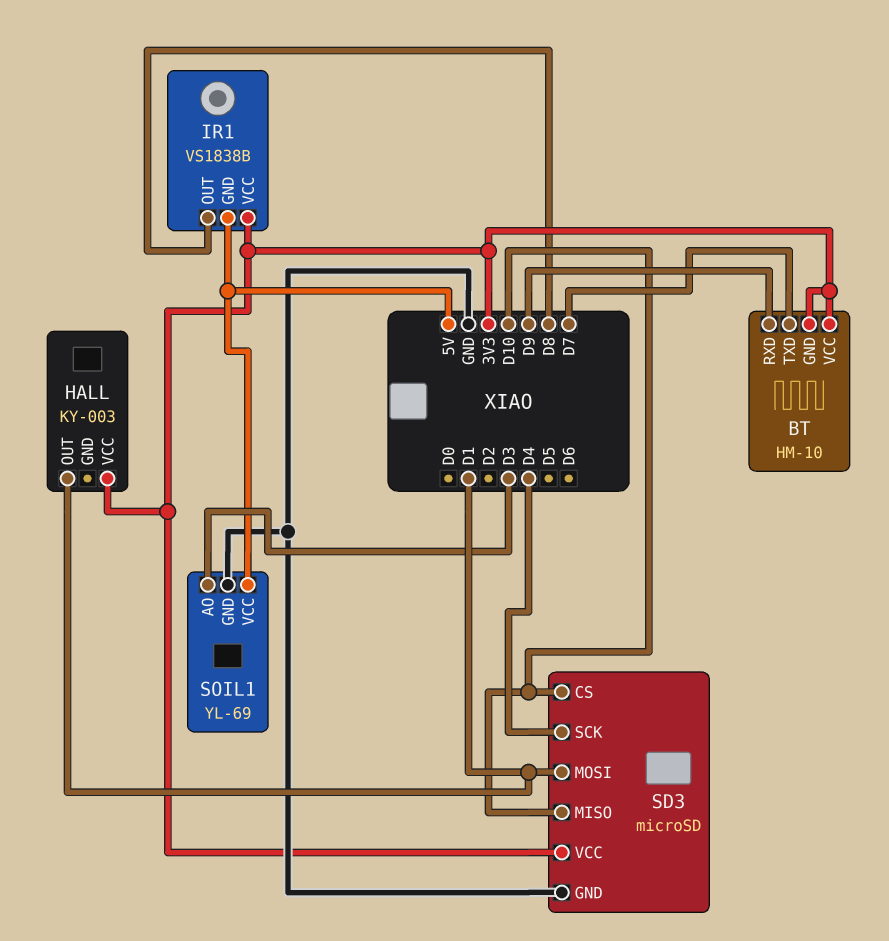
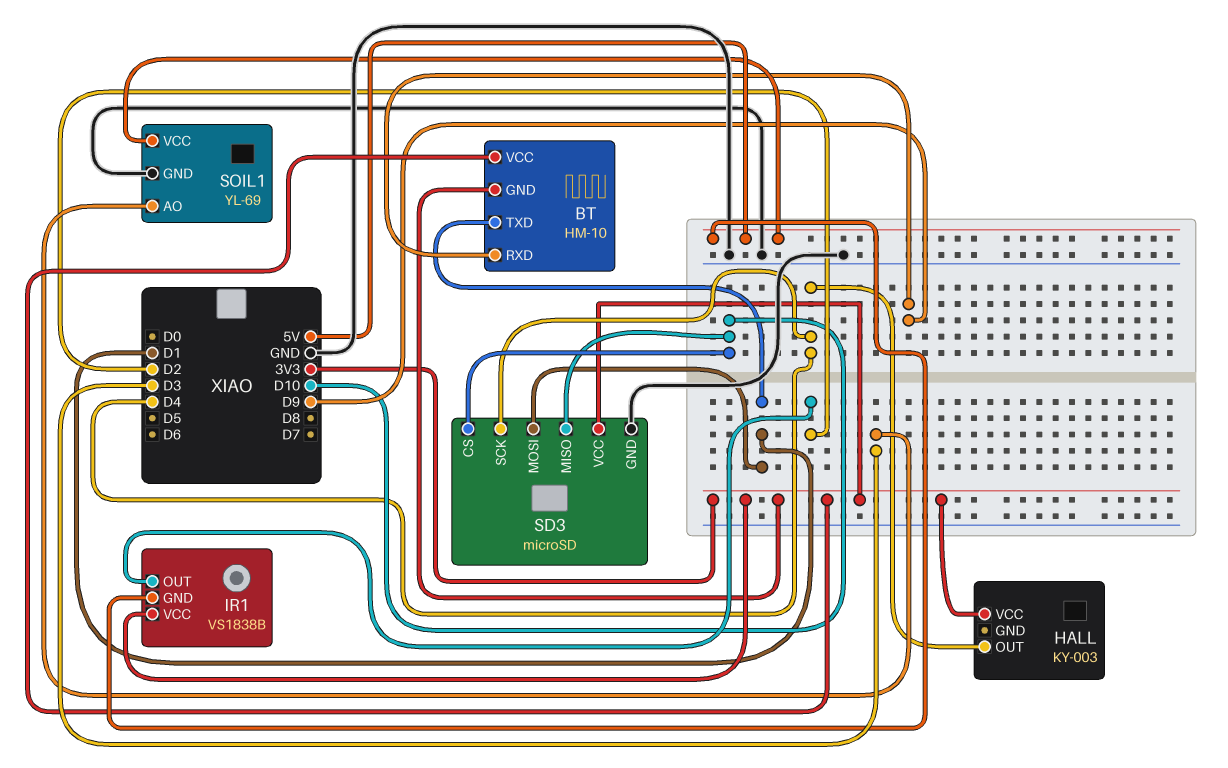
BT pin TXD: D7 -> D1
HALL pin OUT: D1 -> D4
IR1 pin OUT: D8 -> D2

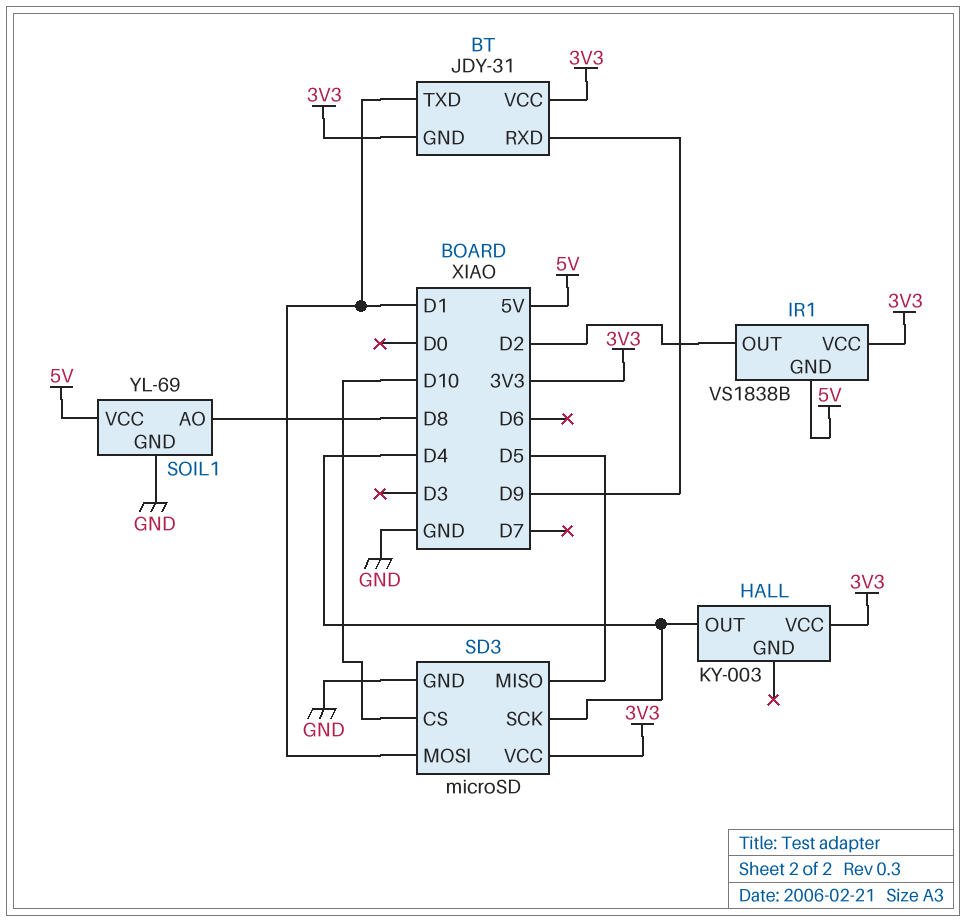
BT: HM-10 -> JDY-31
SD3 pin MISO: D10 -> D5
SOIL1 pin AO: D3 -> D8

